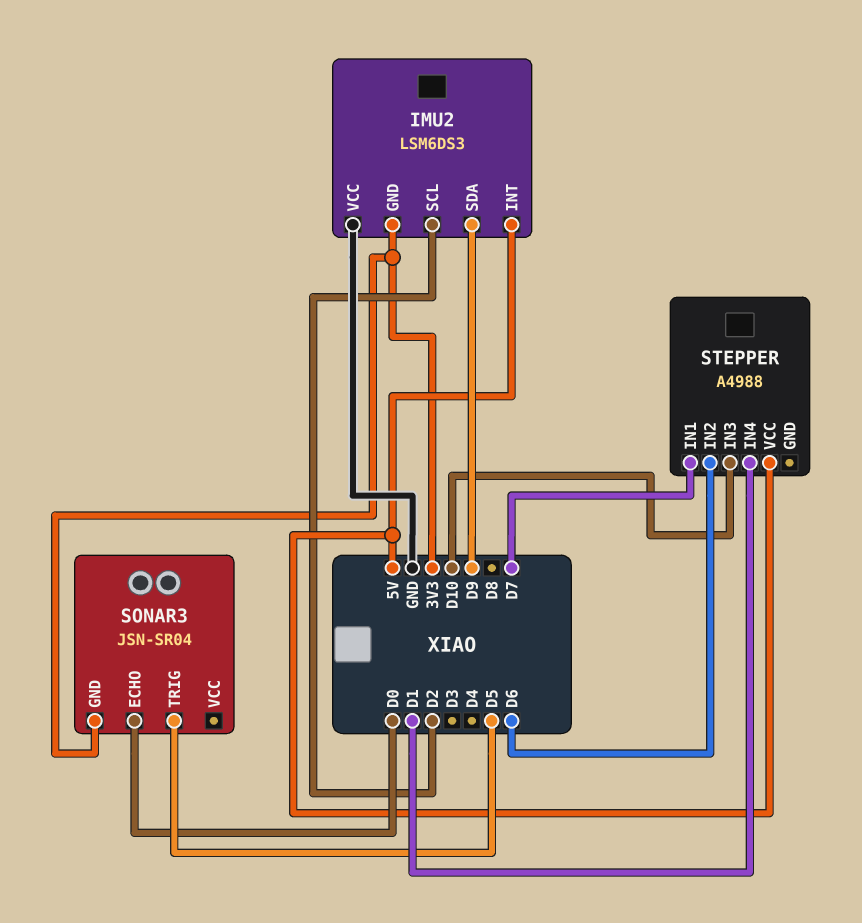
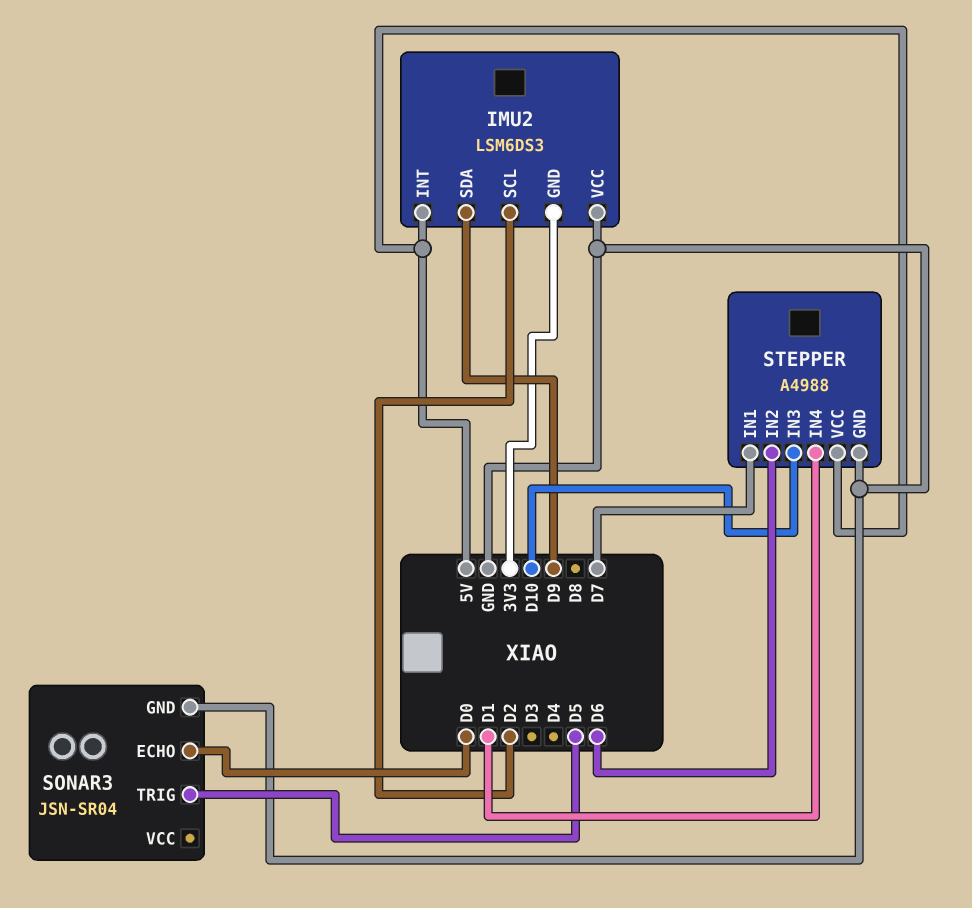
SONAR3 pin GND: 3V3 -> GND
STEPPER pin GND: none -> GND

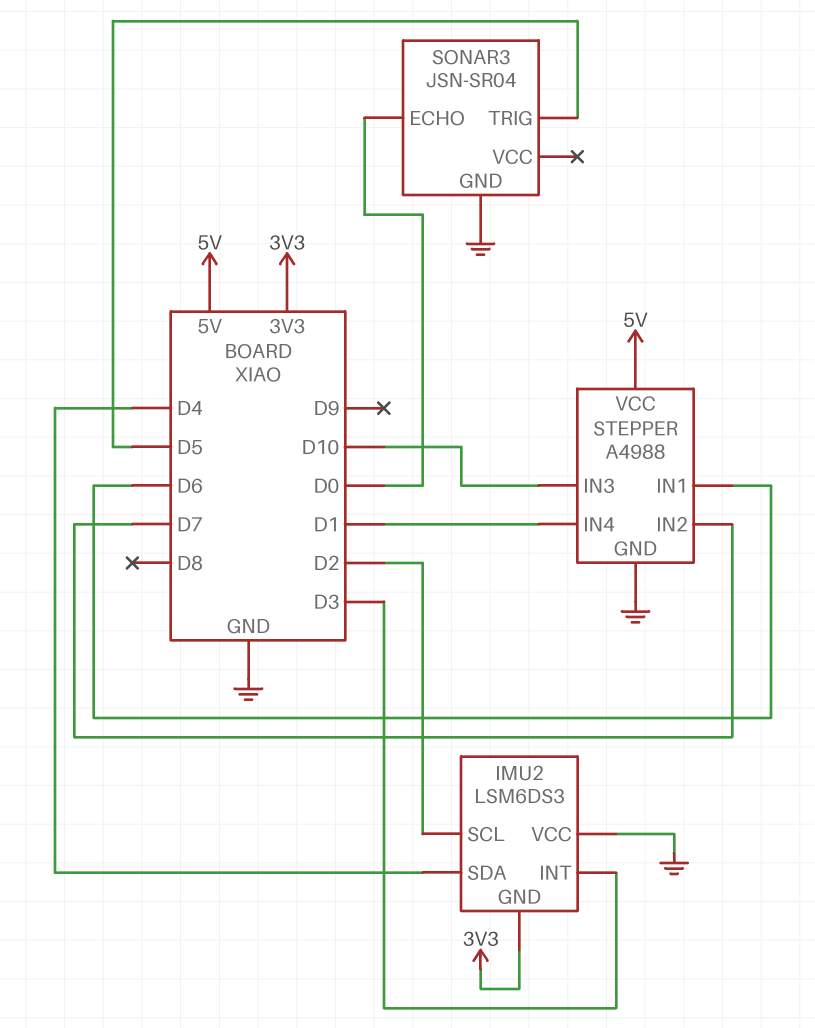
IMU2 pin INT: 5V -> D3
IMU2 pin SDA: D9 -> D4
STEPPER pin IN1: D7 -> D6
STEPPER pin IN2: D6 -> D7

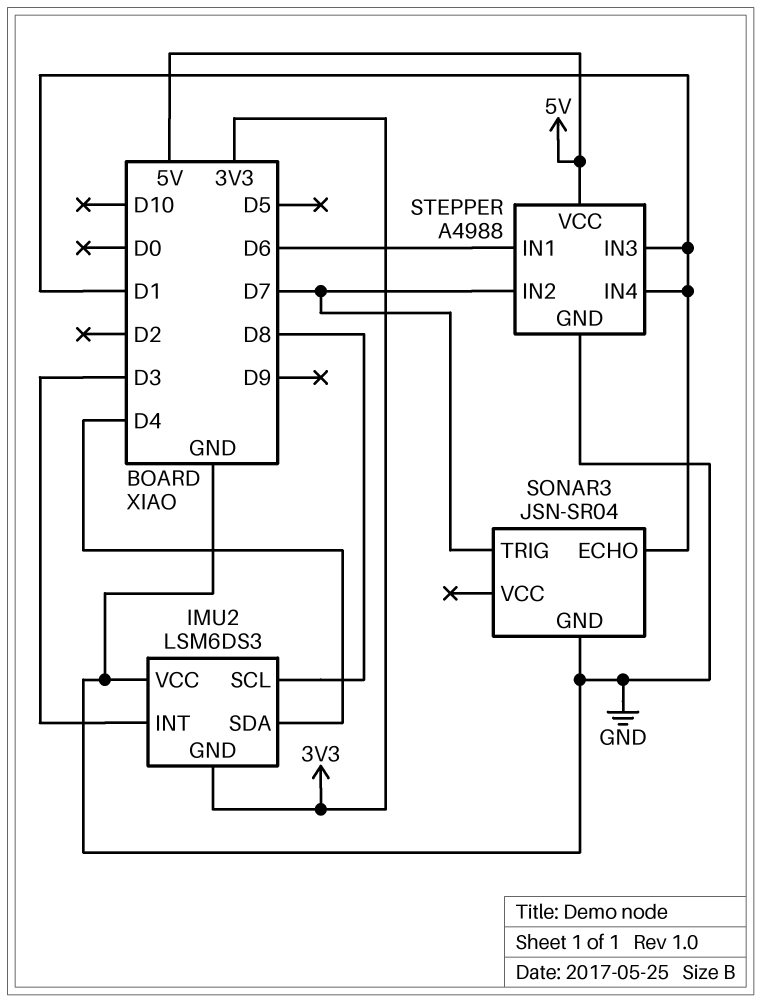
IMU2 pin SCL: D2 -> D8
SONAR3 pin ECHO: D0 -> D1
SONAR3 pin TRIG: D5 -> D7
STEPPER pin IN3: D10 -> D1

